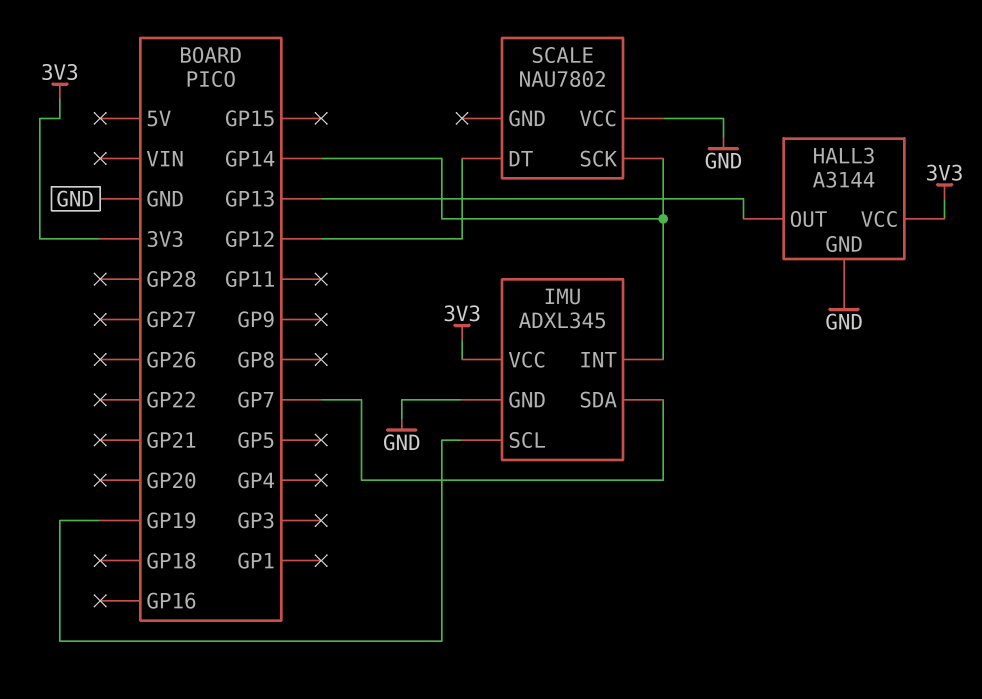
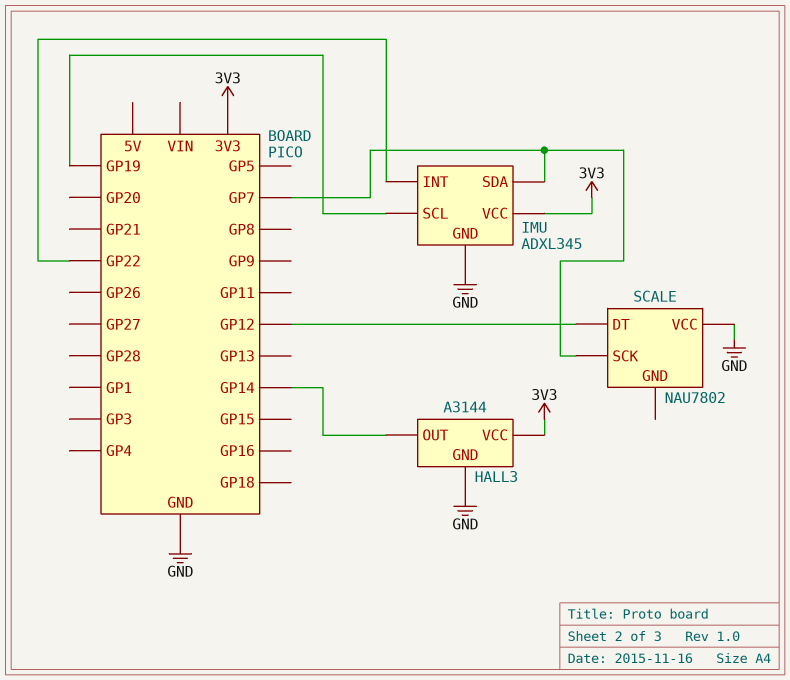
HALL3 pin OUT: GP13 -> GP14
IMU pin INT: GP14 -> GP22
SCALE pin SCK: GP14 -> GP7

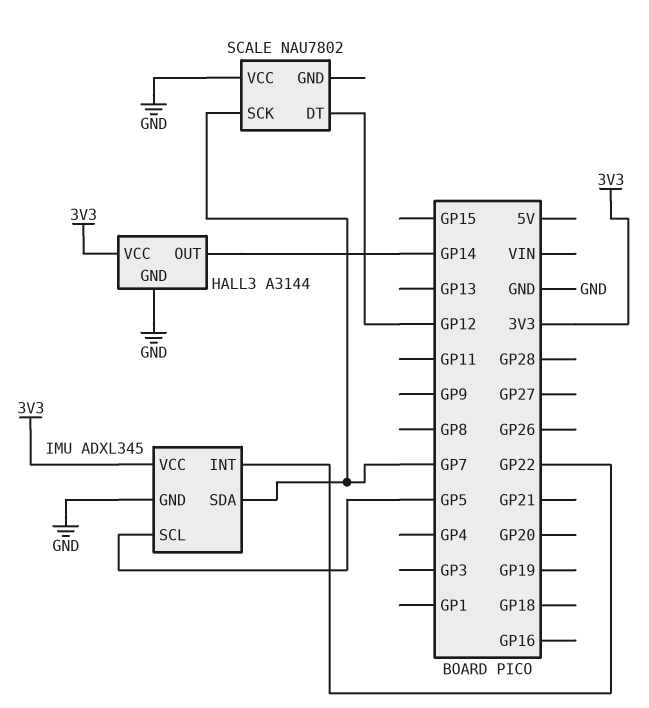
IMU pin SCL: GP19 -> GP5

